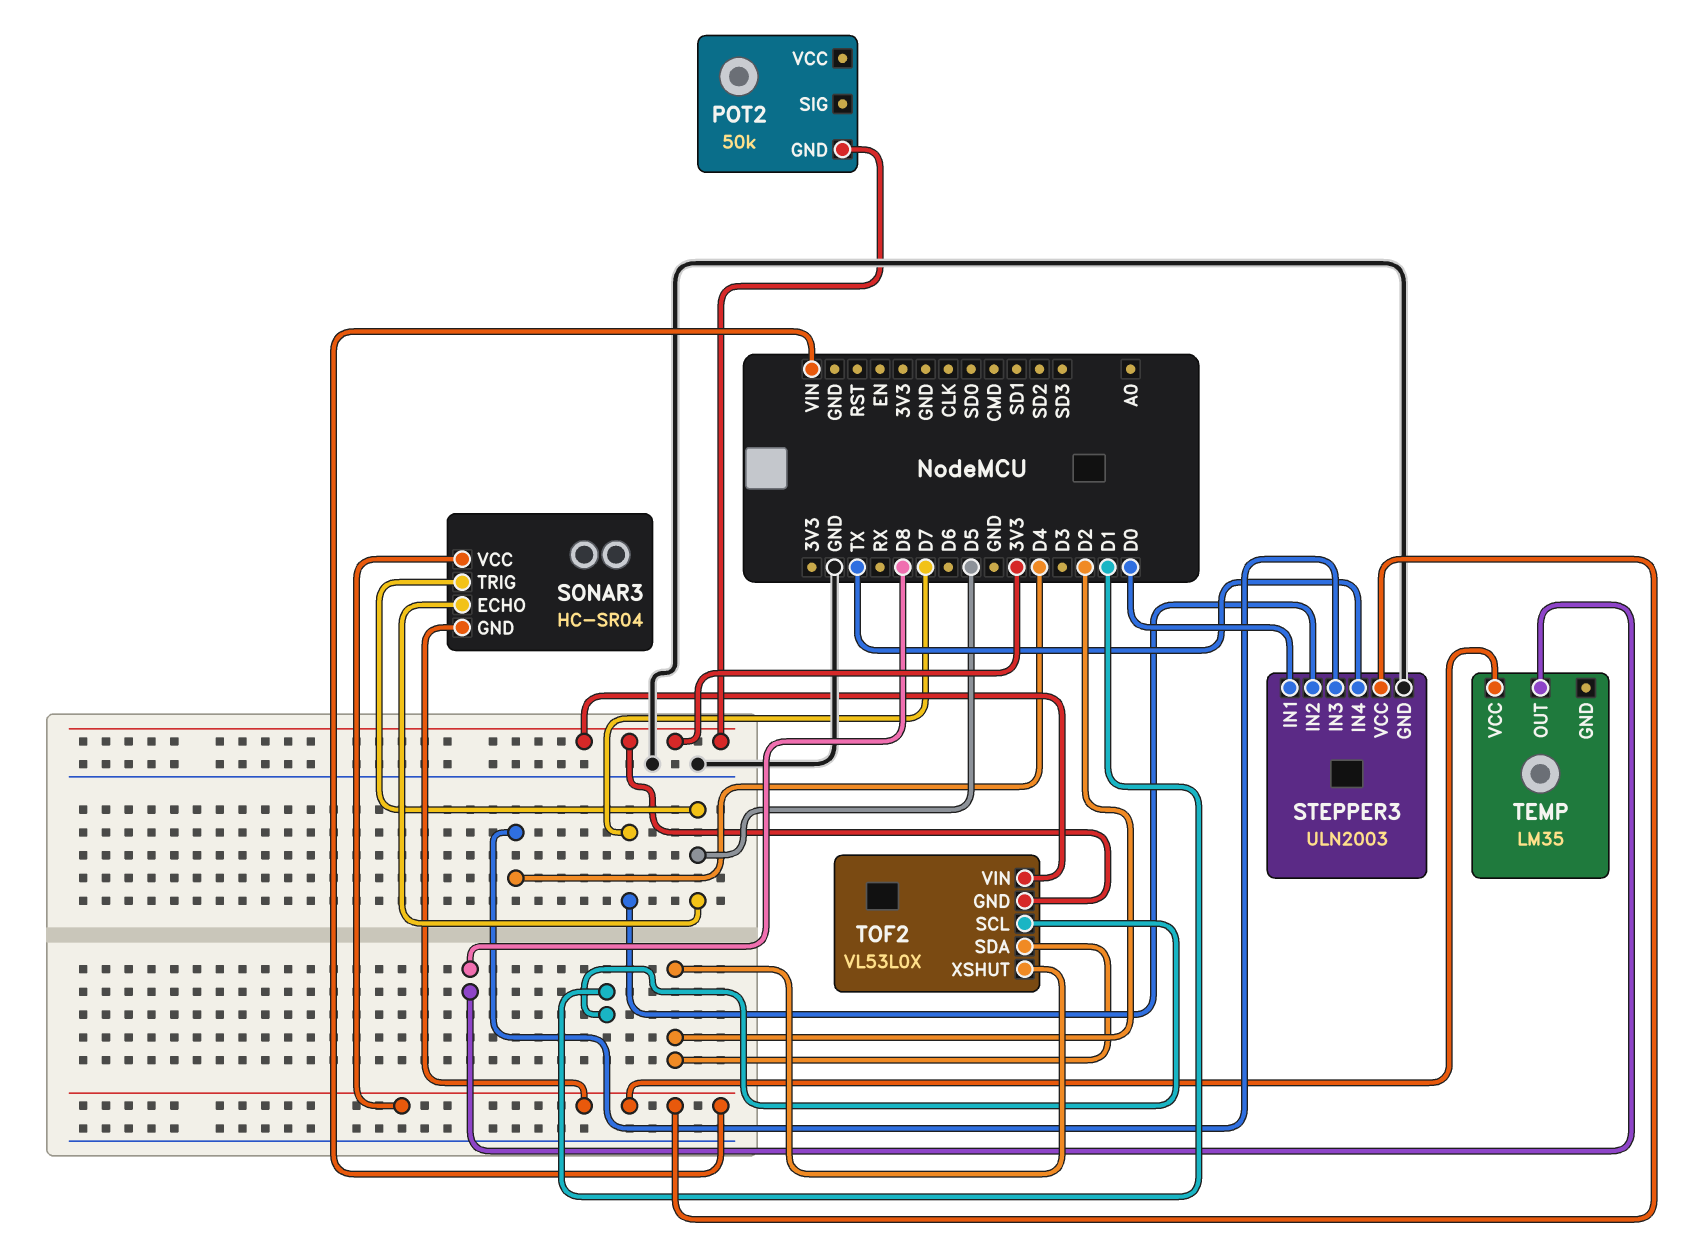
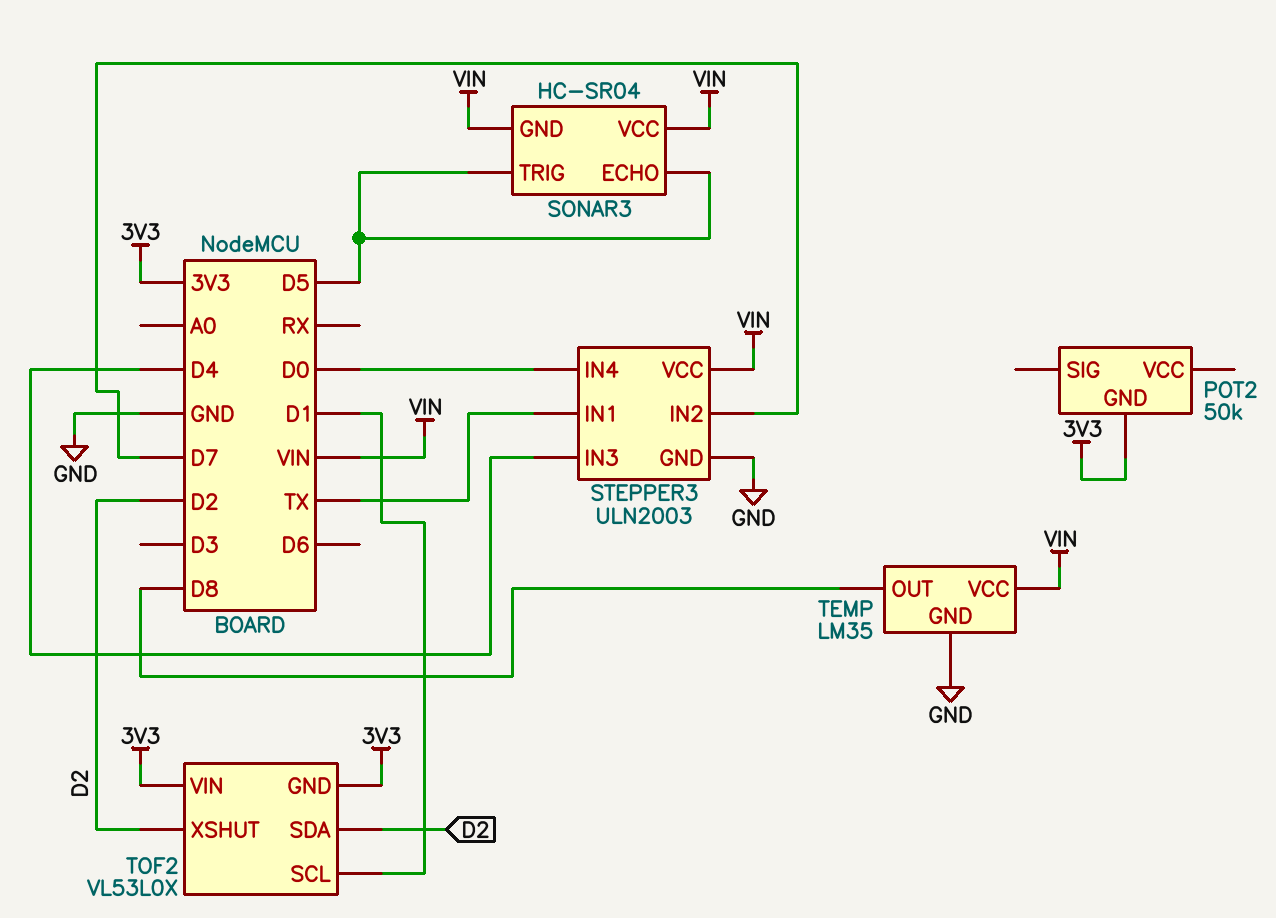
STEPPER3 pin IN1: D0 -> TX
STEPPER3 pin IN4: TX -> D0
TEMP pin GND: none -> GND

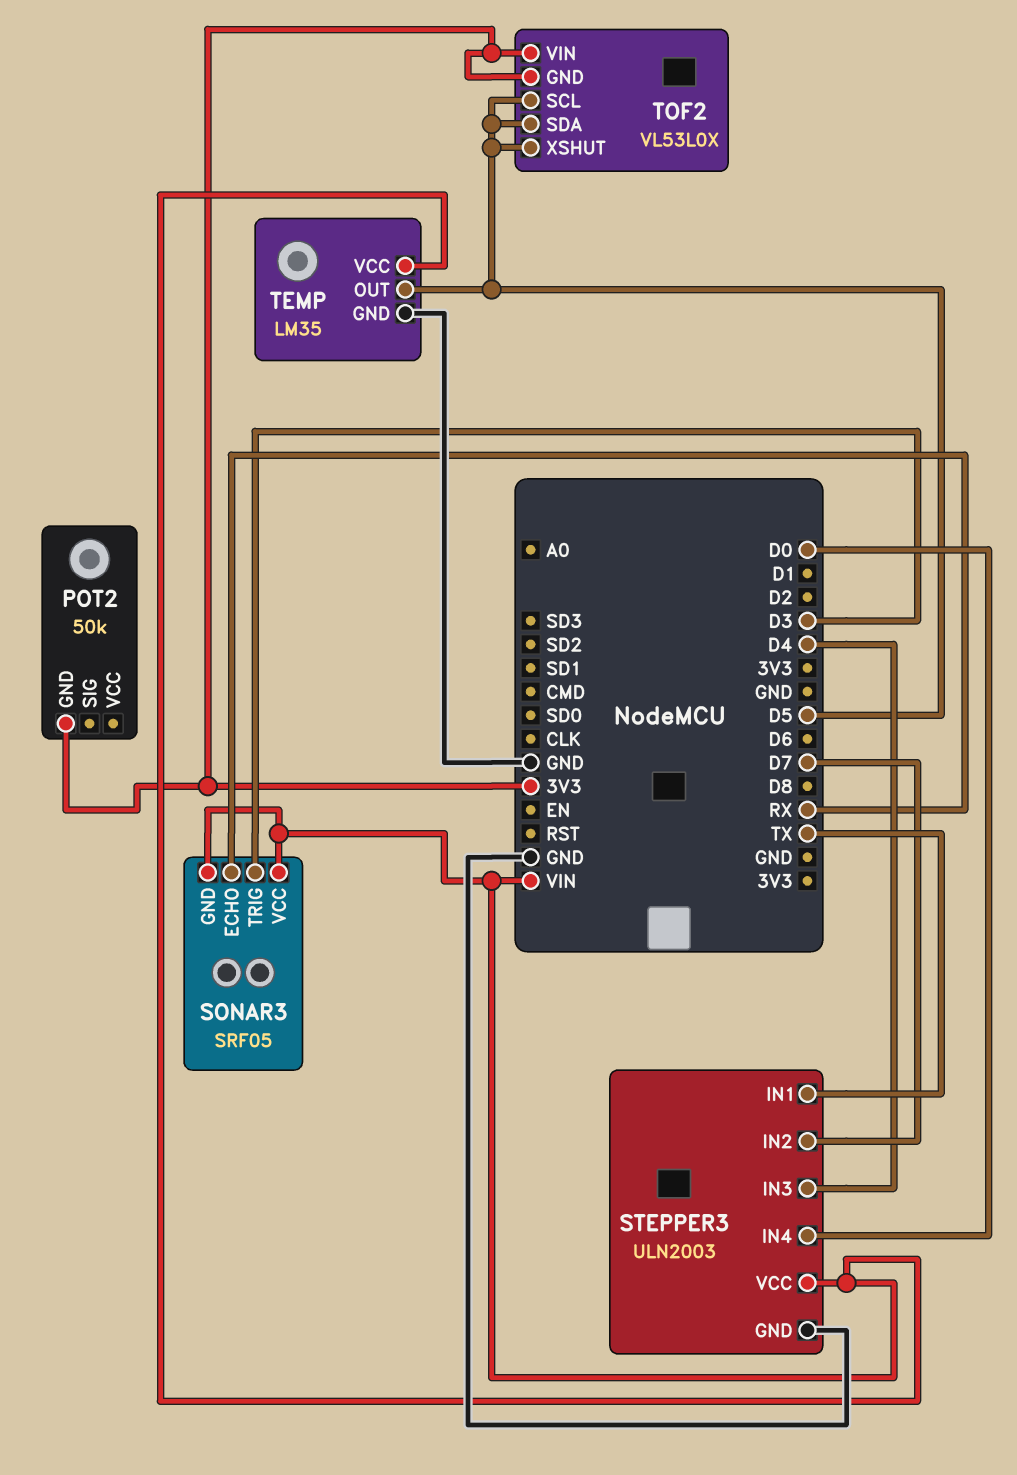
SONAR3: HC-SR04 -> SRF05
SONAR3 pin ECHO: D5 -> RX
SONAR3 pin TRIG: D5 -> D3
TEMP pin OUT: D8 -> D5
TOF2 pin SCL: D1 -> D5
TOF2 pin SDA: D2 -> D5
TOF2 pin XSHUT: D2 -> D5

